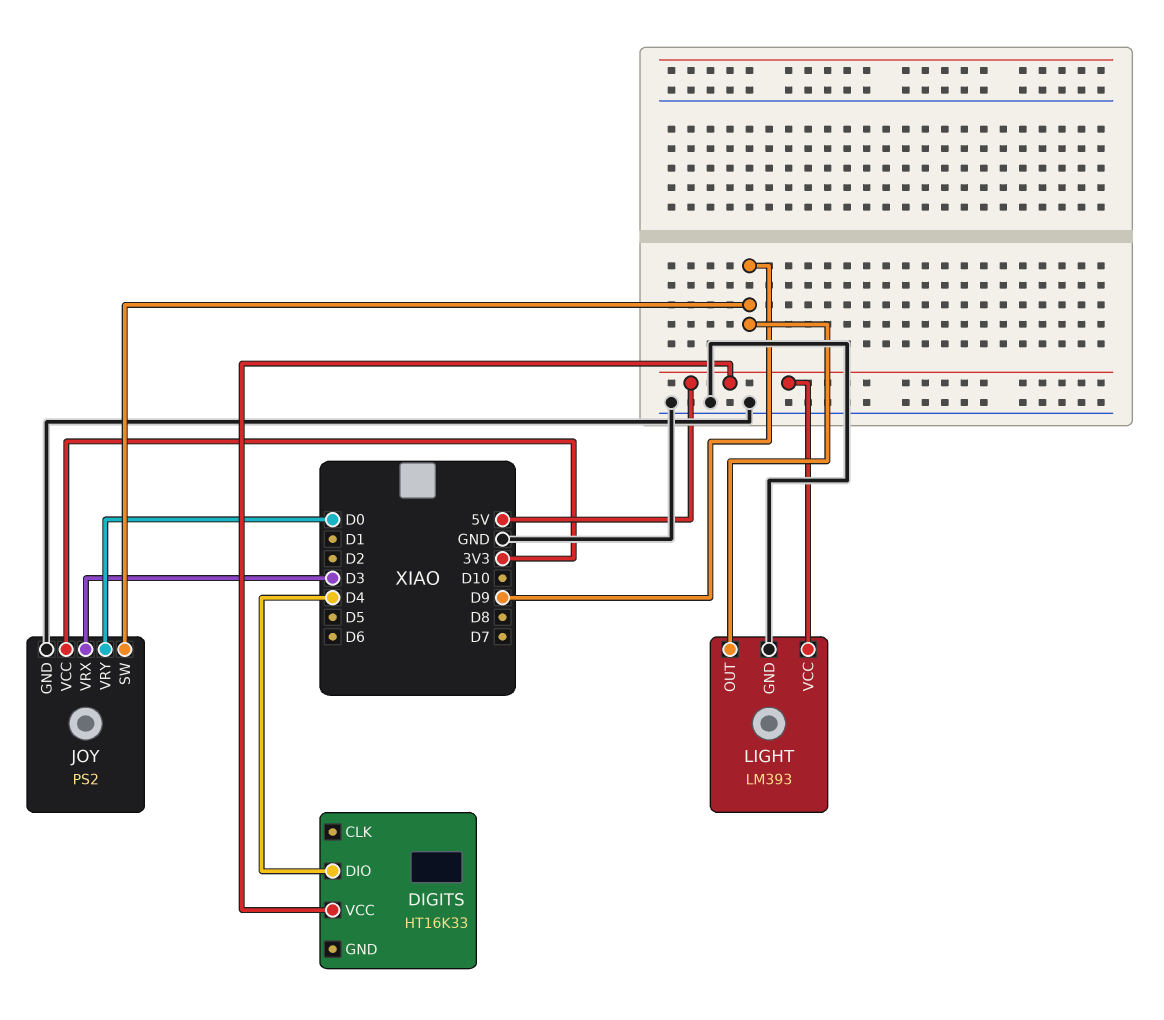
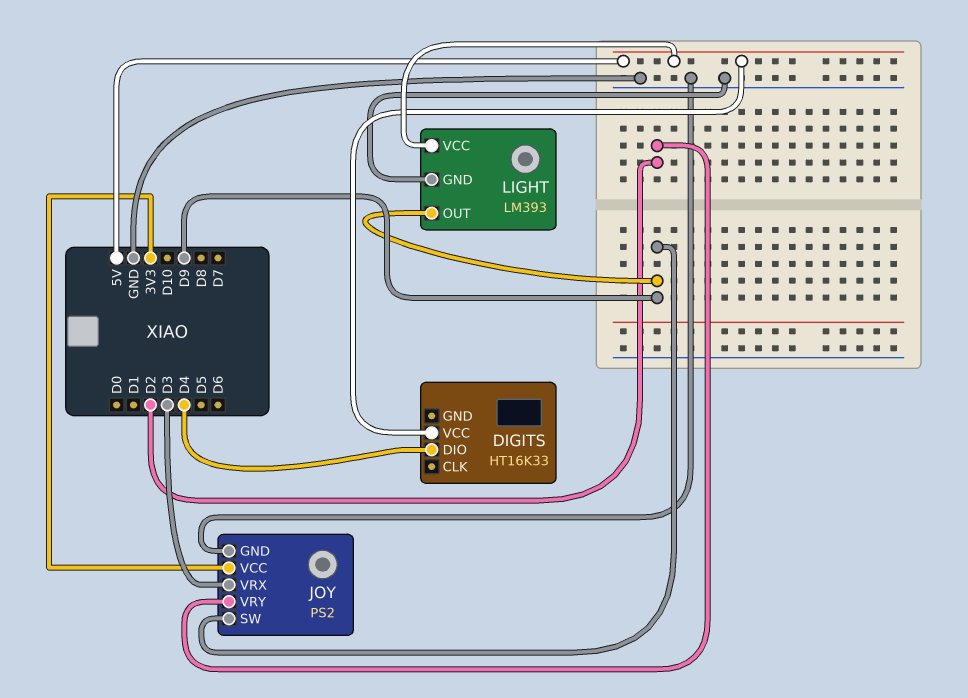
JOY pin VRY: D0 -> D2

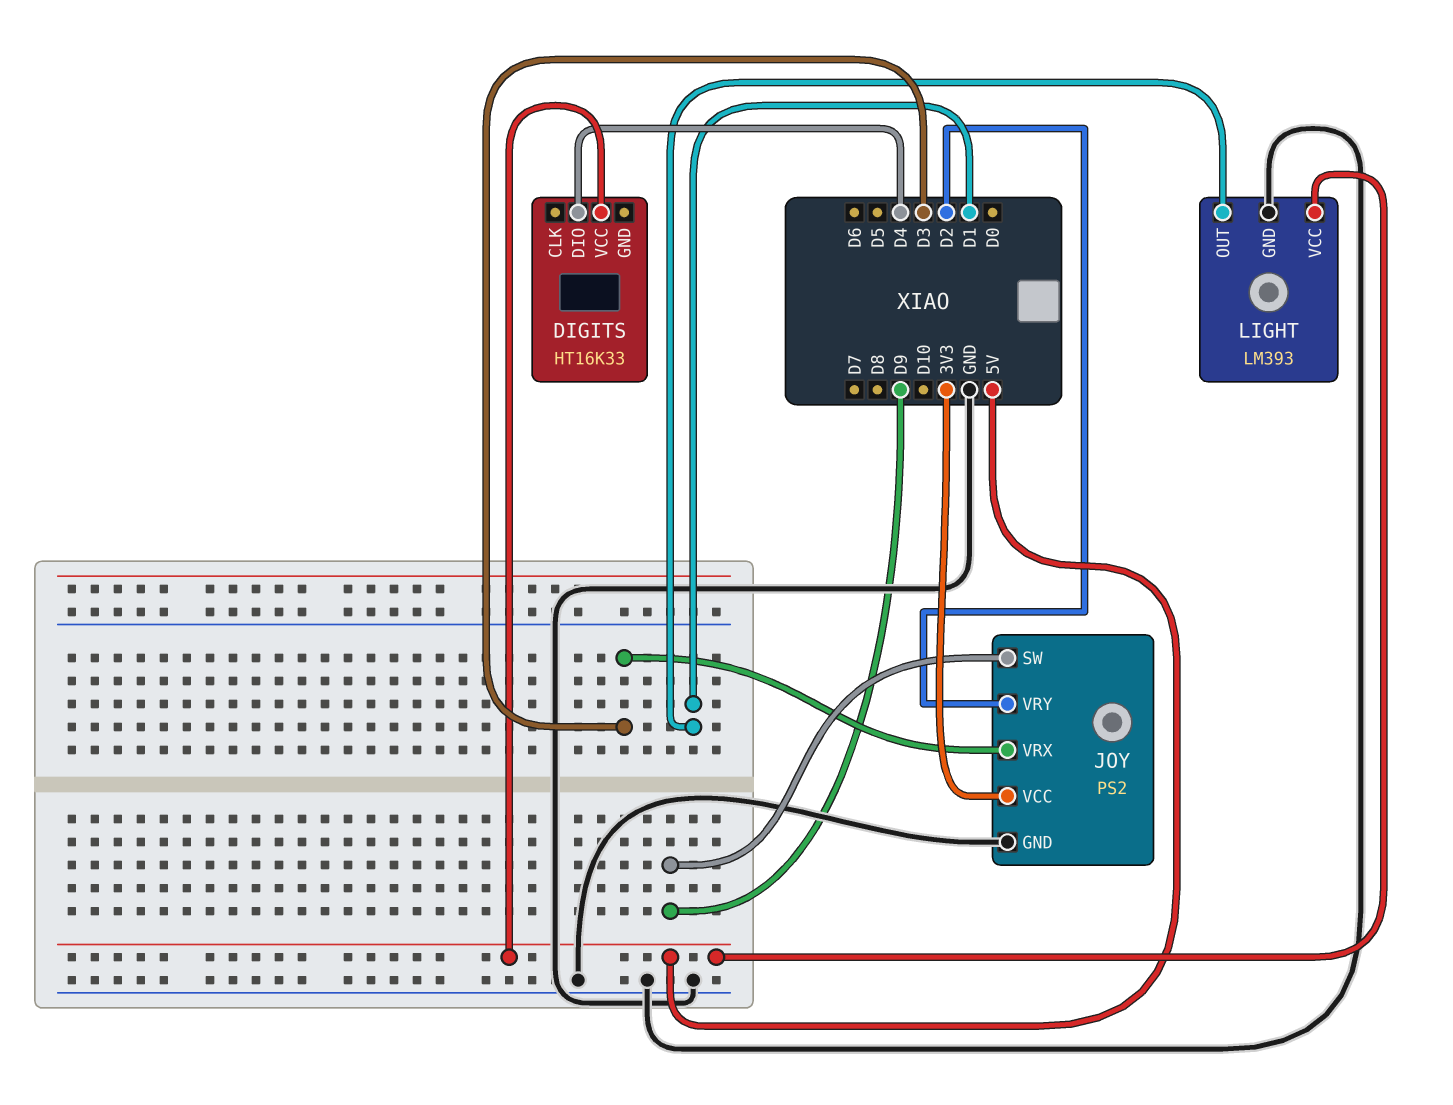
LIGHT pin OUT: D9 -> D1

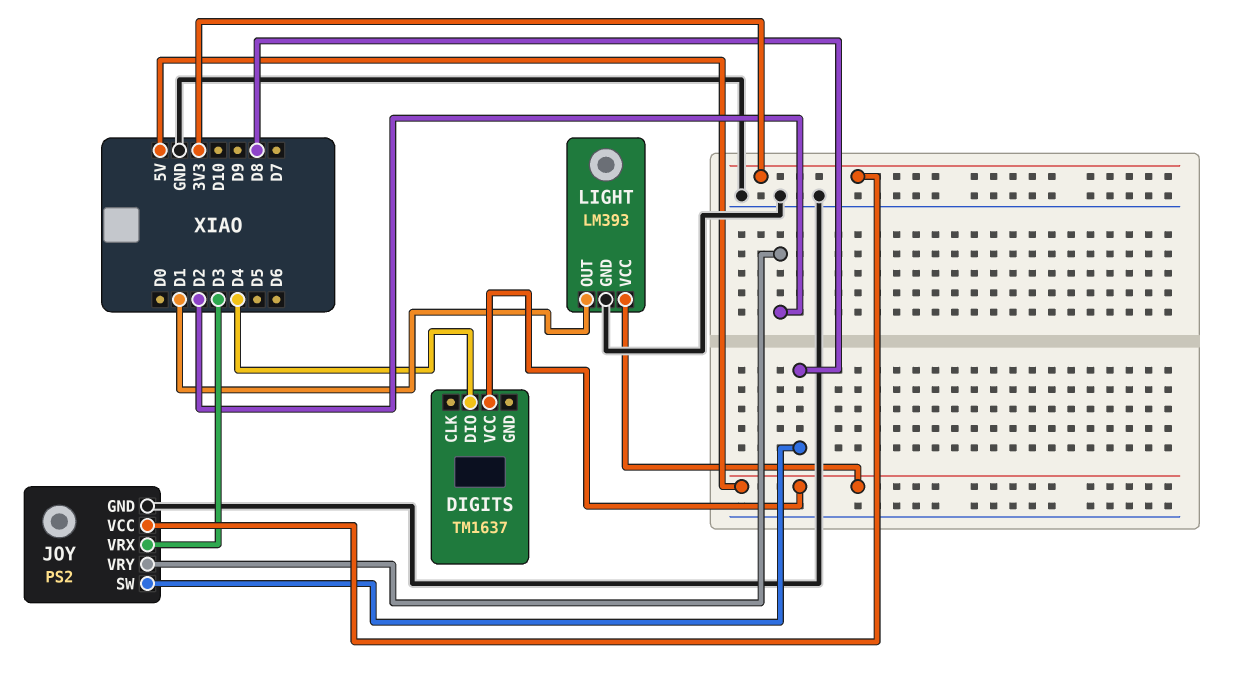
DIGITS: HT16K33 -> TM1637
JOY pin SW: D9 -> D8

